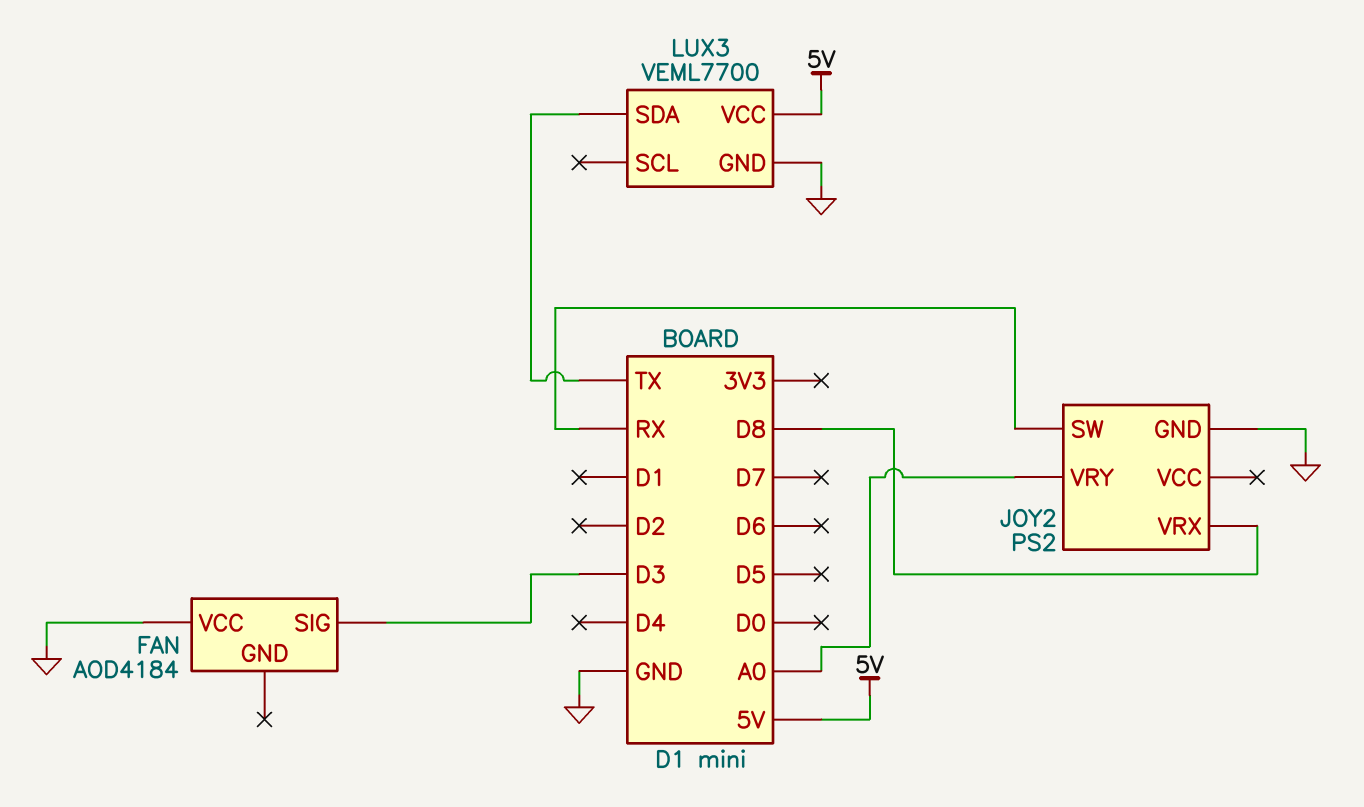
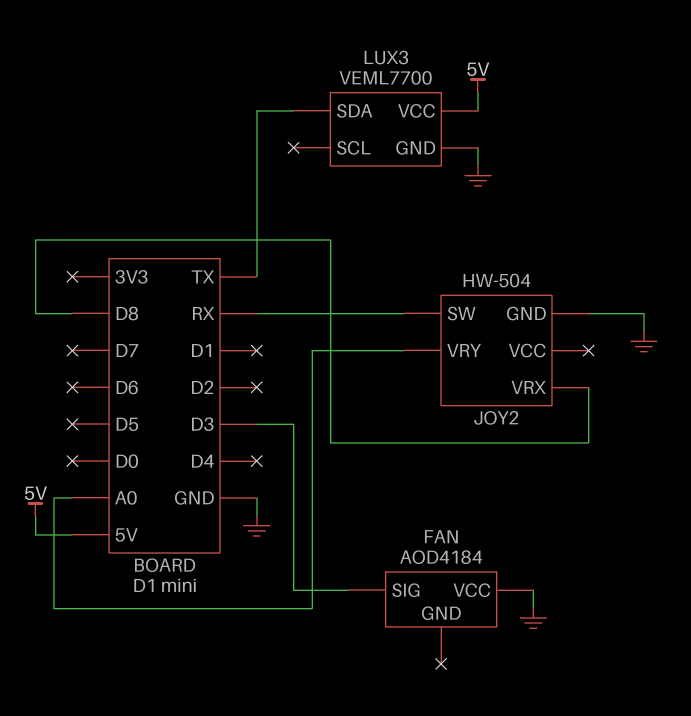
JOY2: PS2 -> HW-504

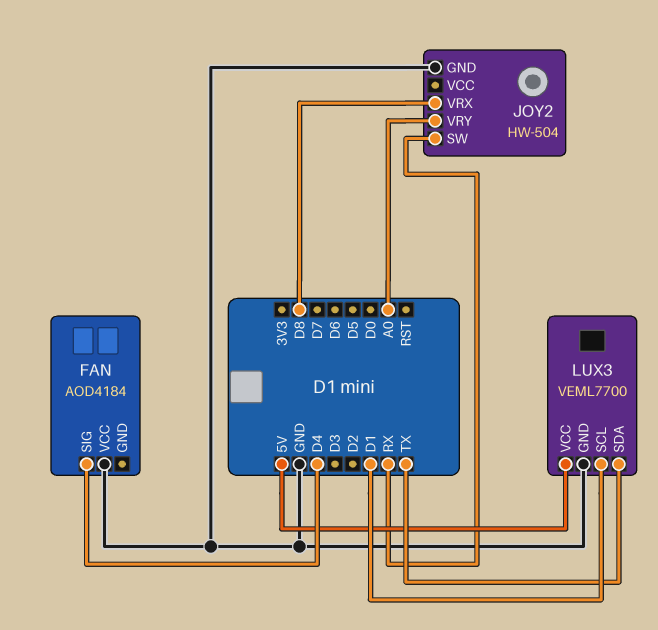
FAN pin SIG: D3 -> D4
LUX3 pin SCL: none -> D1

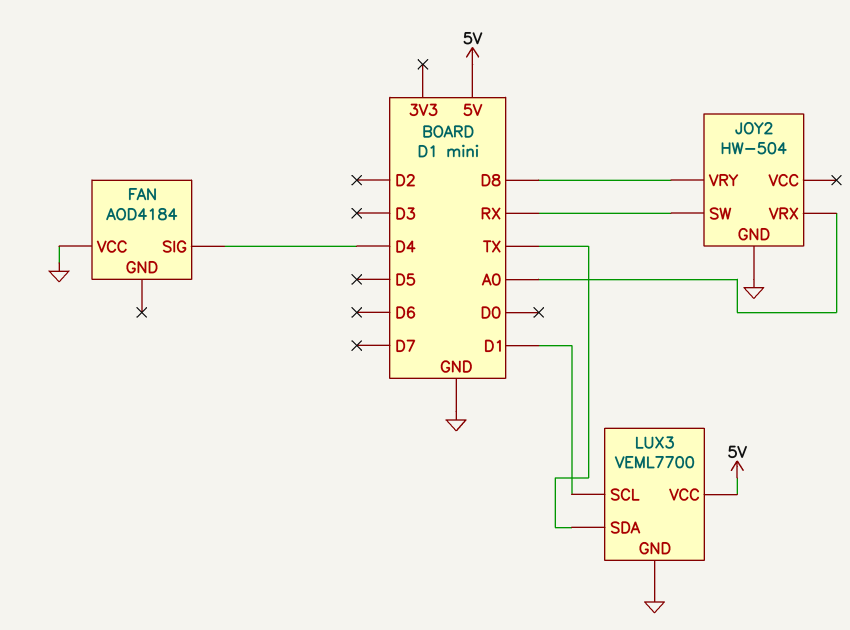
JOY2 pin VRX: D8 -> A0
JOY2 pin VRY: A0 -> D8

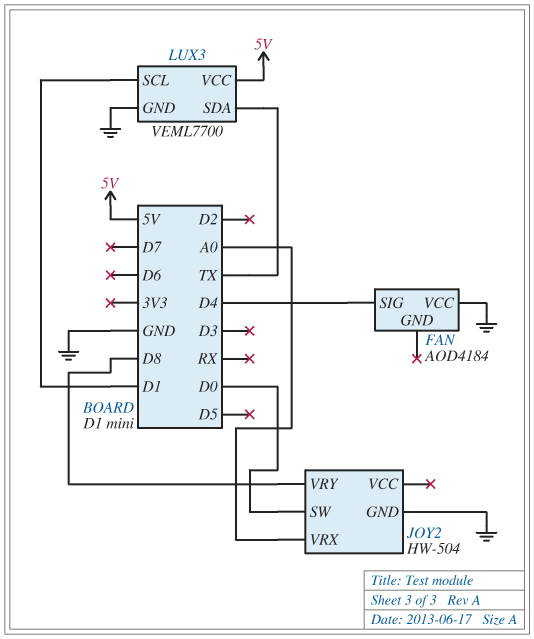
JOY2 pin SW: RX -> D0

